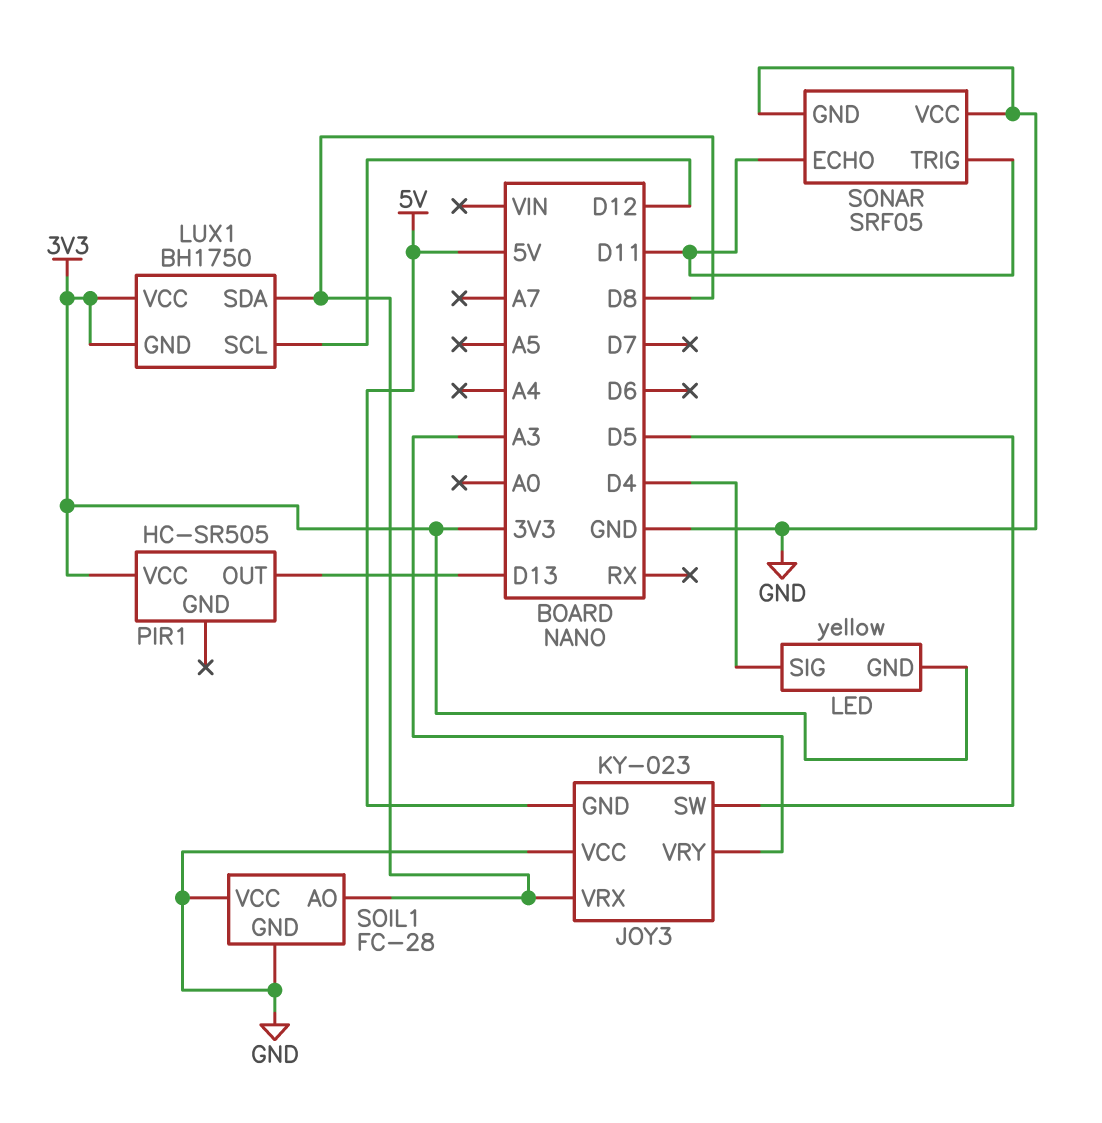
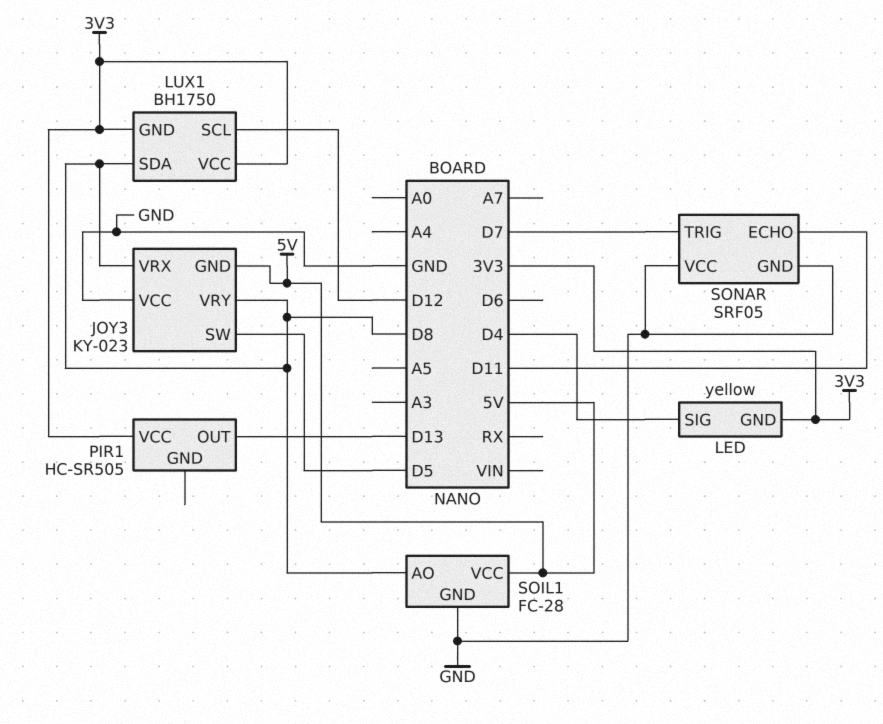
JOY3 pin VRY: A3 -> D8
SOIL1 pin VCC: GND -> 5V
SONAR pin TRIG: D11 -> D7

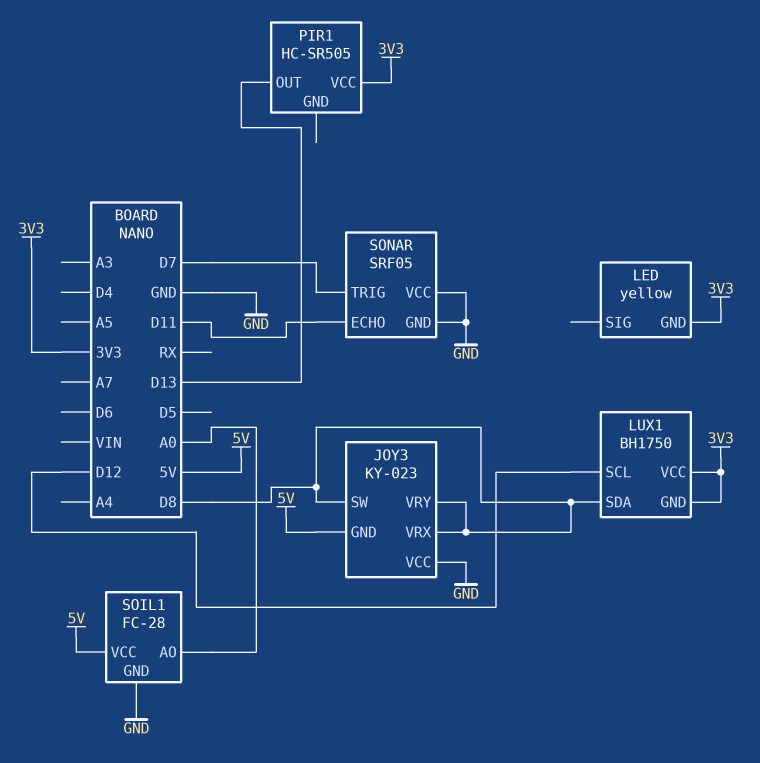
JOY3 pin SW: D5 -> D8
LED pin SIG: D4 -> none
SOIL1 pin AO: D8 -> A0

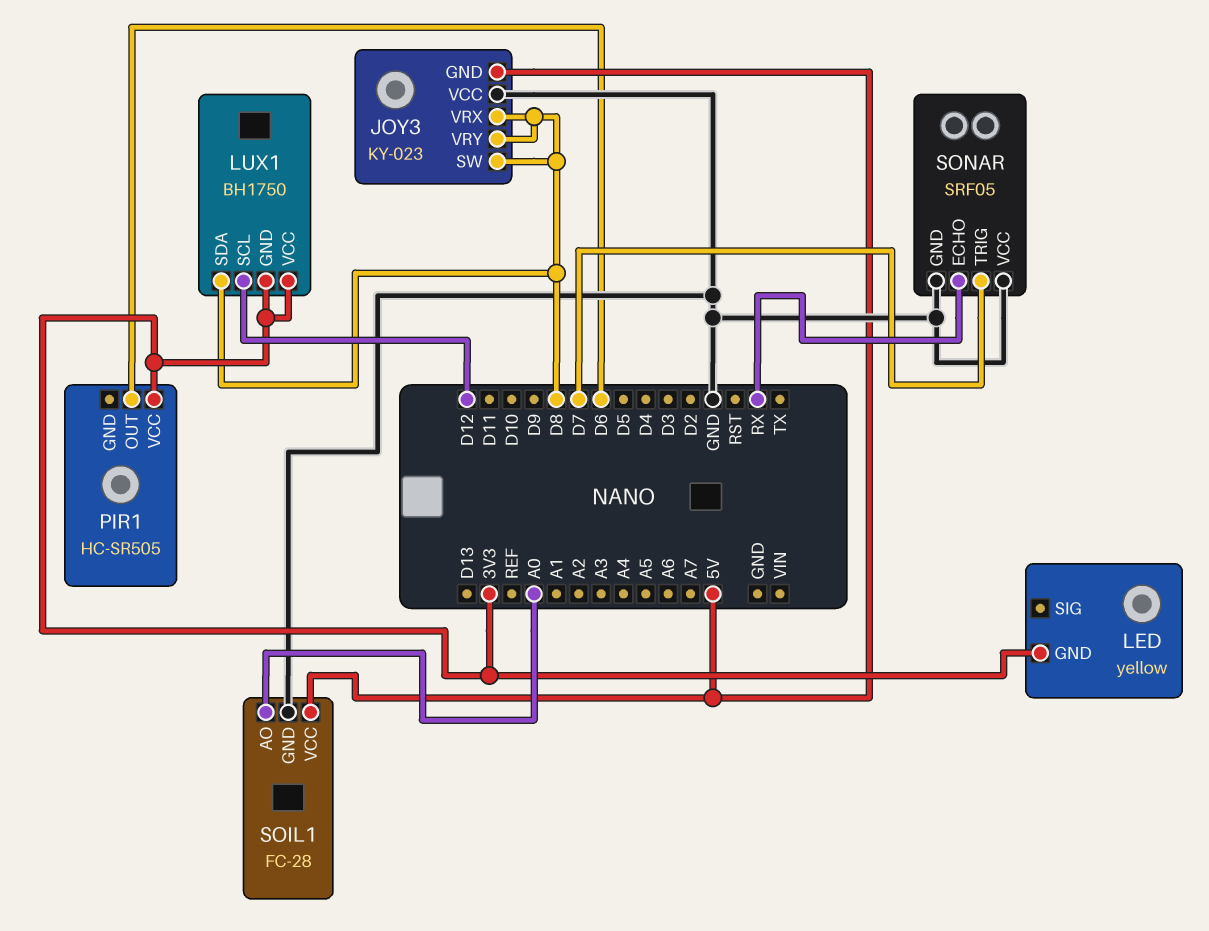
PIR1 pin OUT: D13 -> D6
SONAR pin ECHO: D11 -> RX

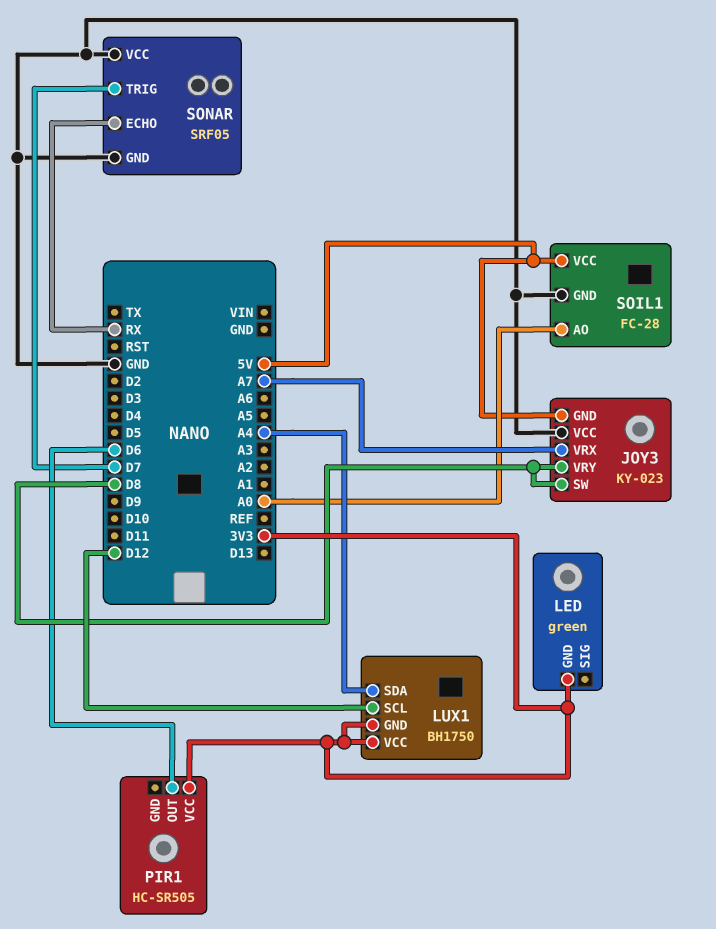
JOY3 pin VRX: D8 -> A7
LED: yellow -> green
LUX1 pin SDA: D8 -> A4

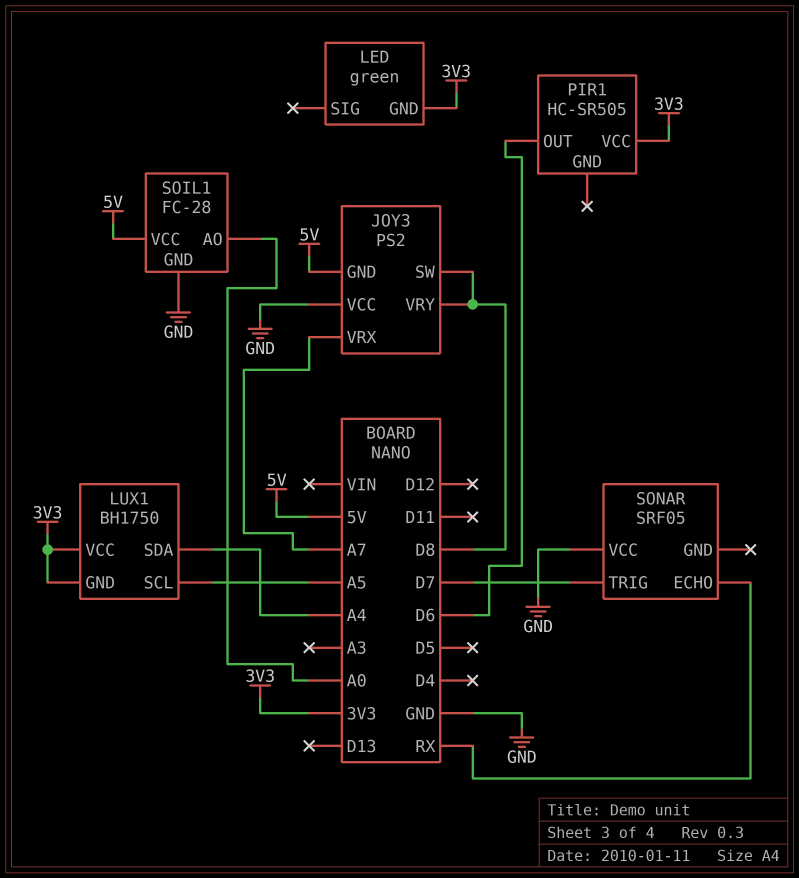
JOY3: KY-023 -> PS2
LUX1 pin SCL: D12 -> A5
SONAR pin GND: GND -> none

